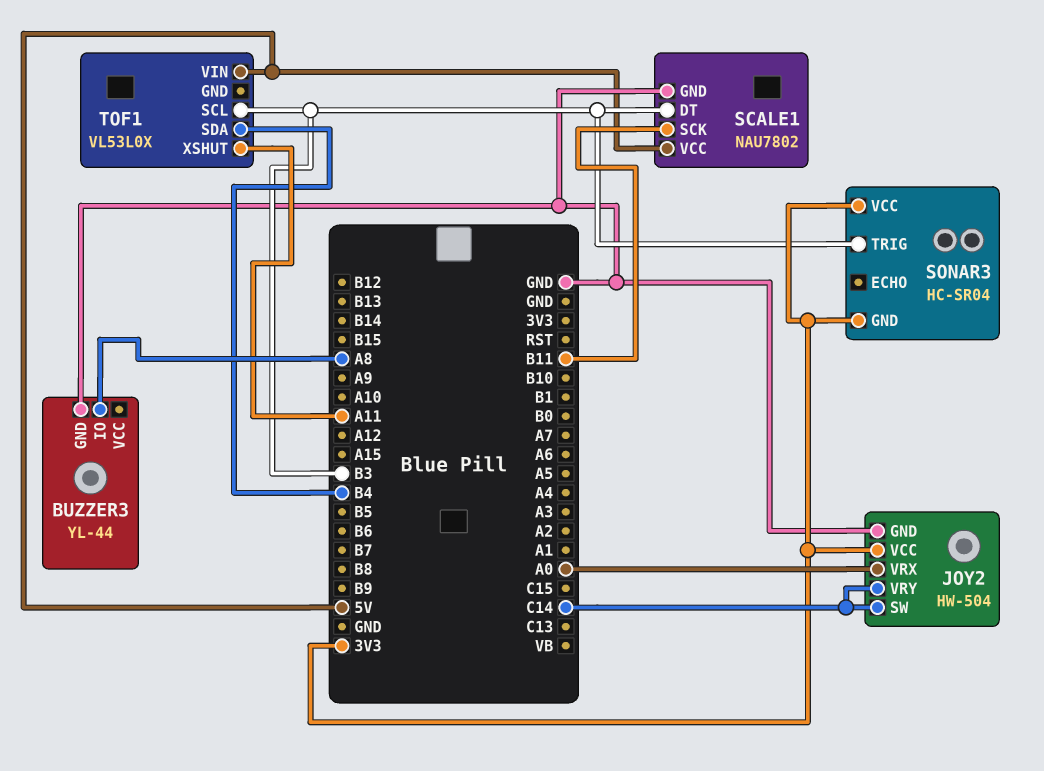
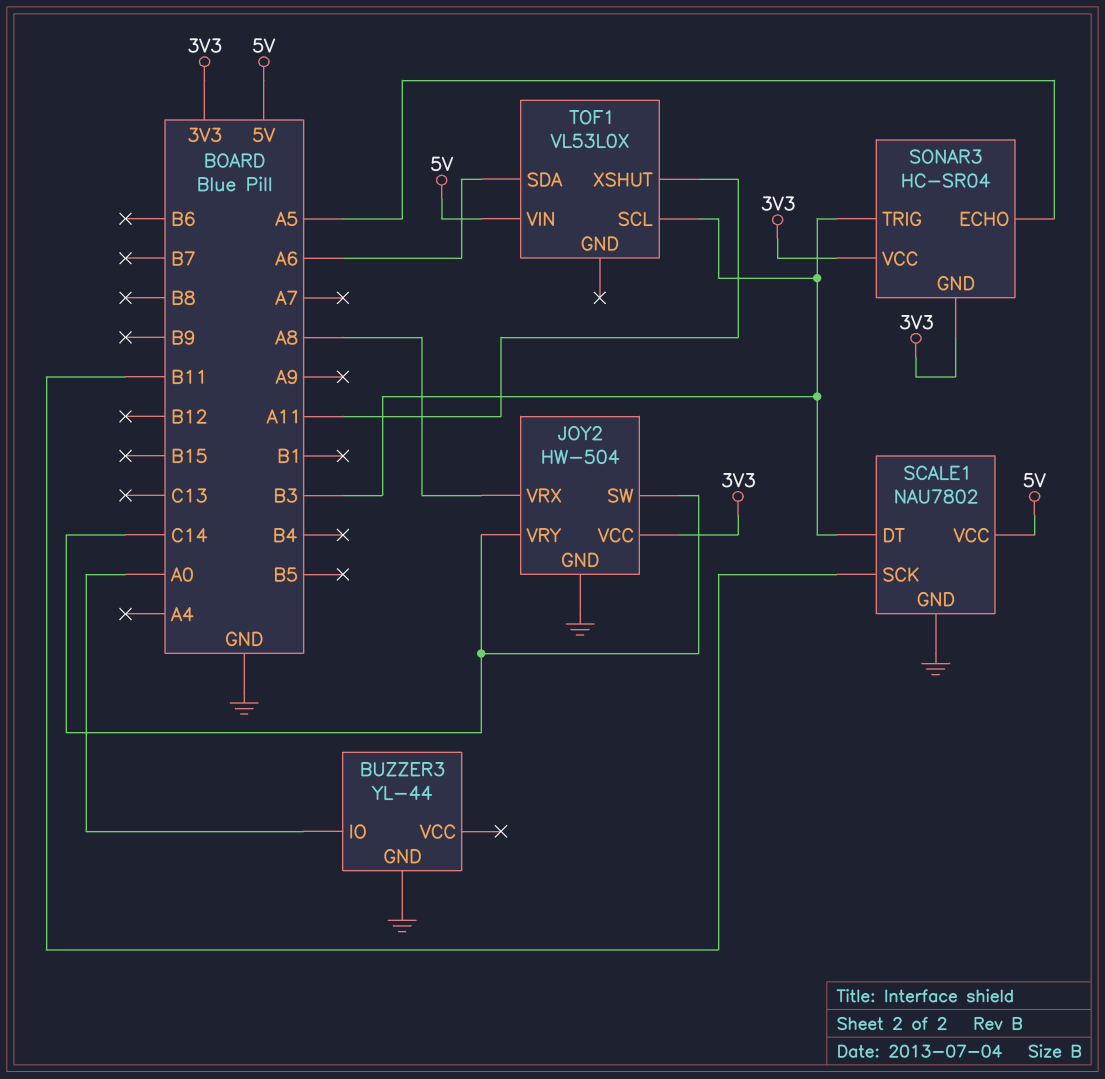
BUZZER3 pin IO: A8 -> A0
JOY2 pin VRX: A0 -> A8
SONAR3 pin ECHO: none -> A5
TOF1 pin SDA: B4 -> A6

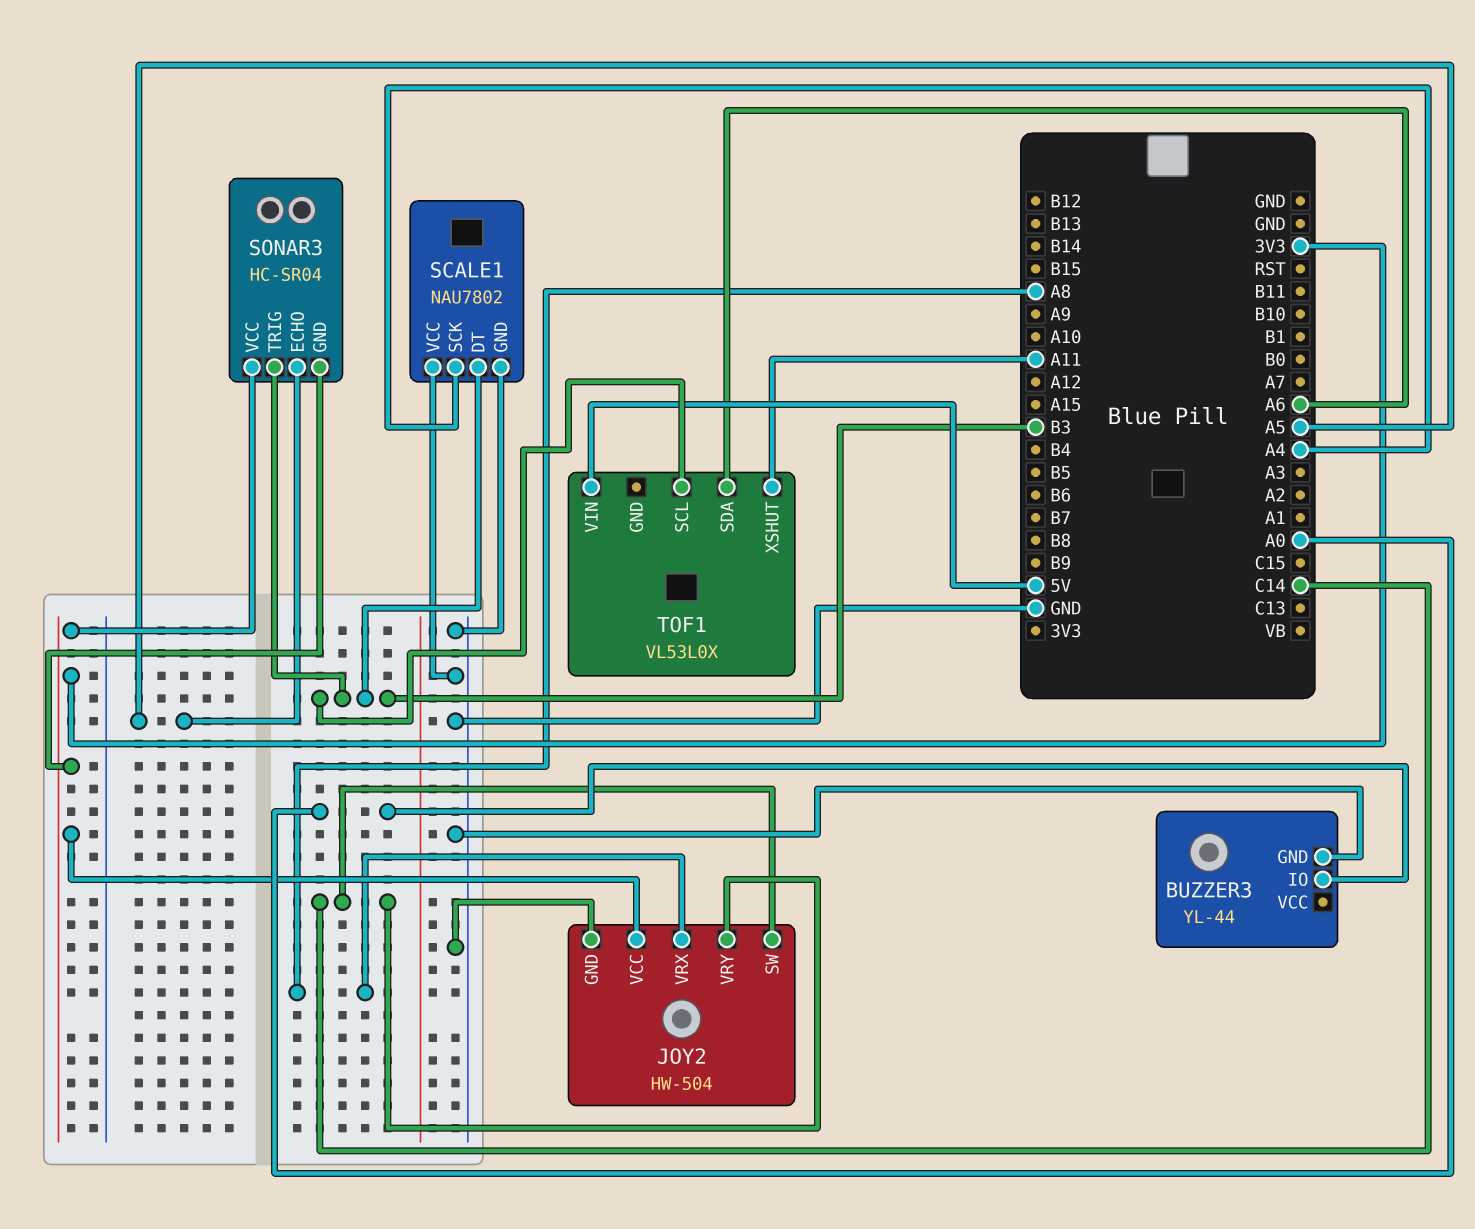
SCALE1 pin SCK: B11 -> A4
SCALE1 pin VCC: 5V -> GND

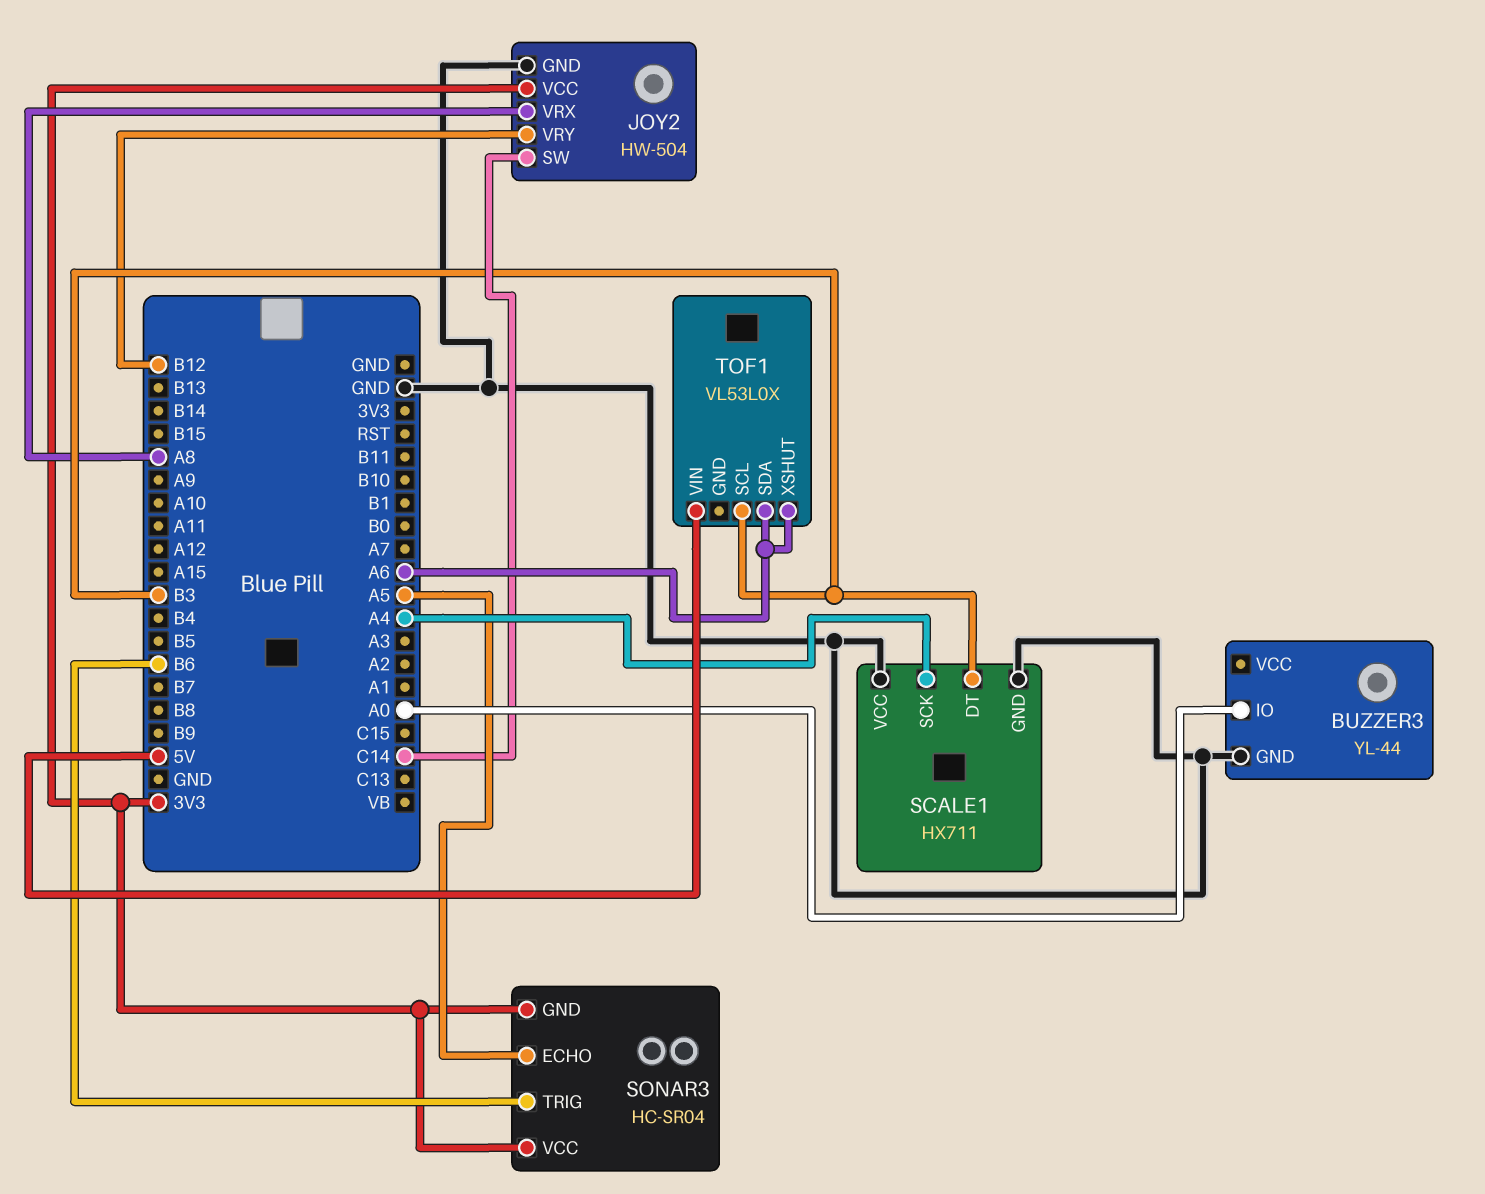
JOY2 pin VRY: C14 -> B12
SCALE1: NAU7802 -> HX711
SONAR3 pin TRIG: B3 -> B6
TOF1 pin XSHUT: A11 -> A6

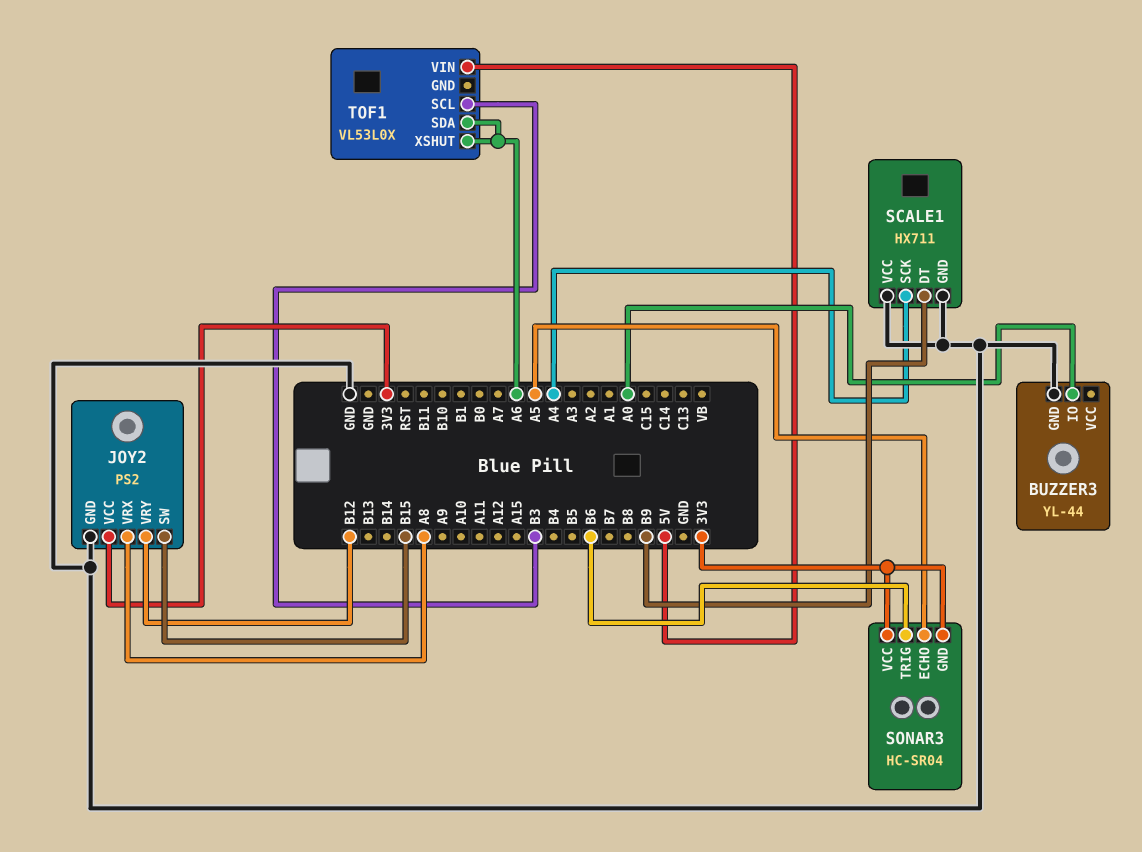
JOY2: HW-504 -> PS2
JOY2 pin SW: C14 -> B15
SCALE1 pin DT: B3 -> B9

